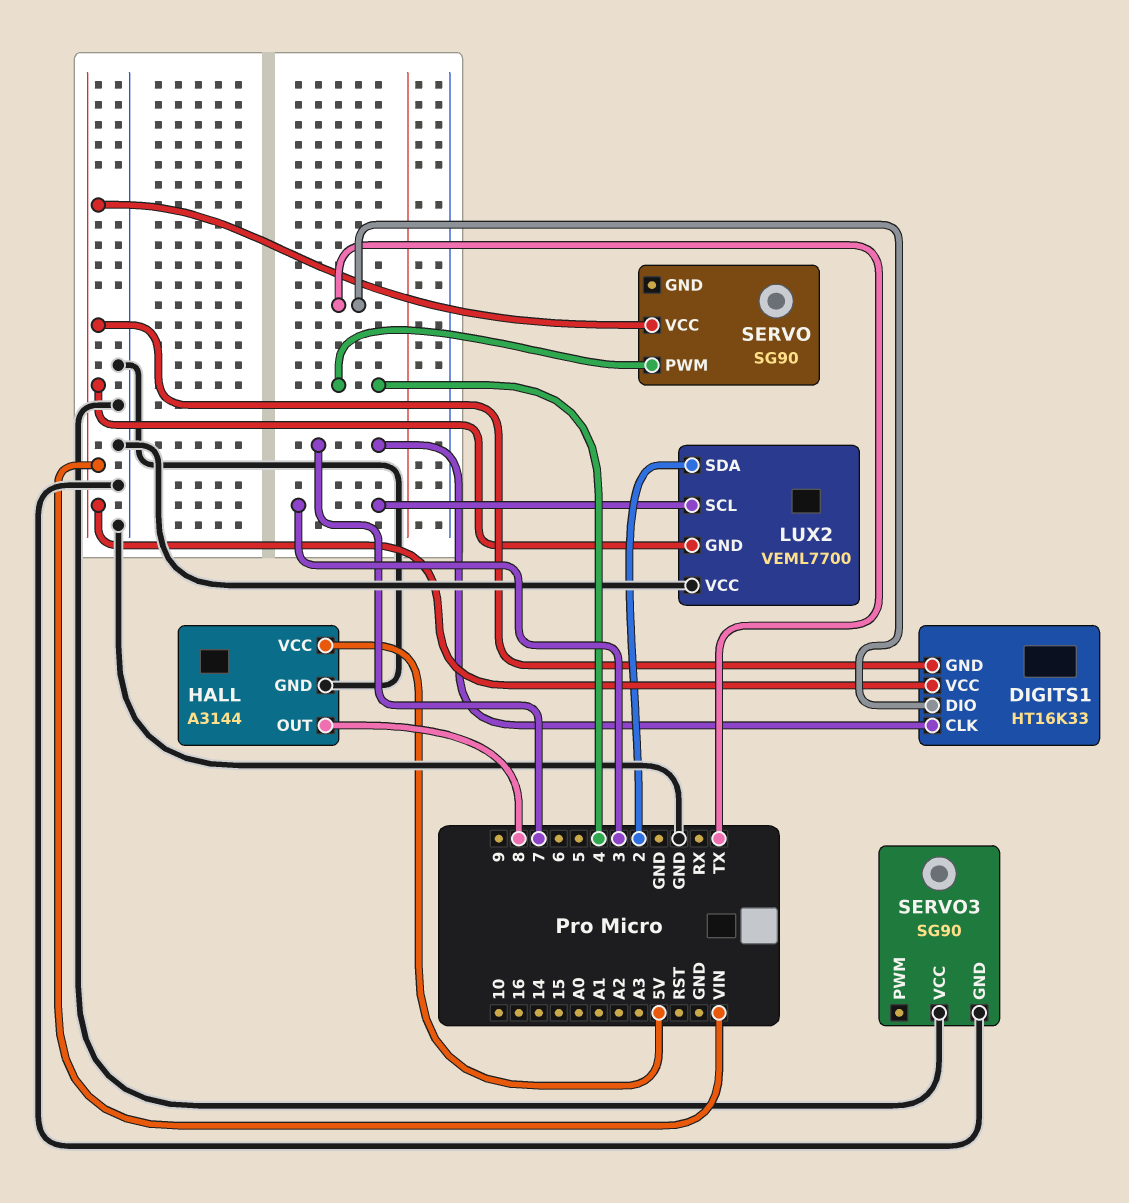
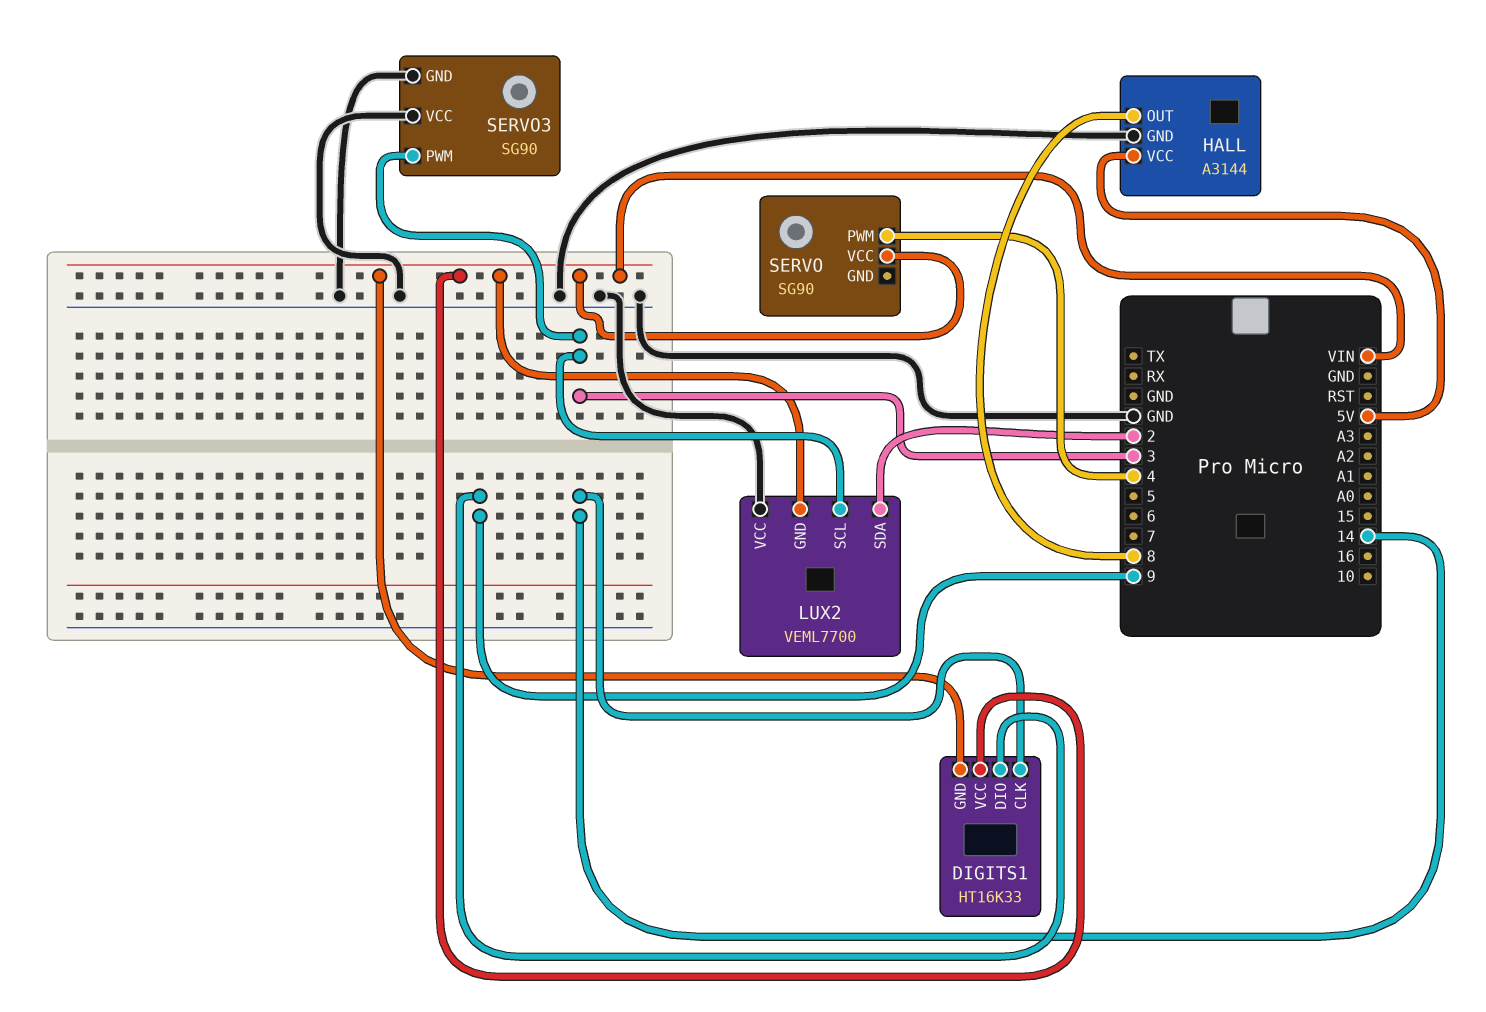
DIGITS1 pin CLK: 7 -> 14
DIGITS1 pin DIO: TX -> 9
SERVO3 pin PWM: none -> 3

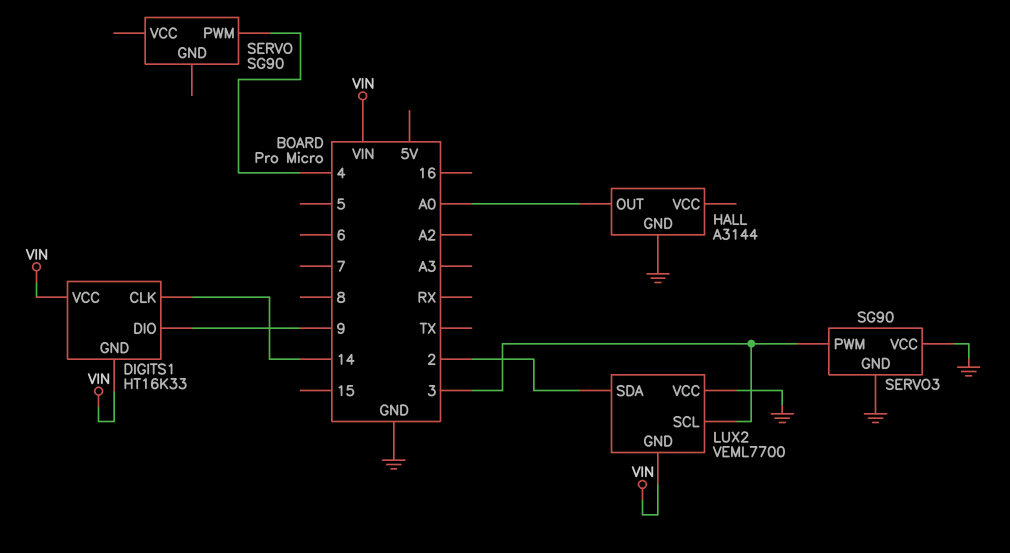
HALL pin OUT: 8 -> A0
HALL pin VCC: 5V -> none
SERVO pin VCC: VIN -> none

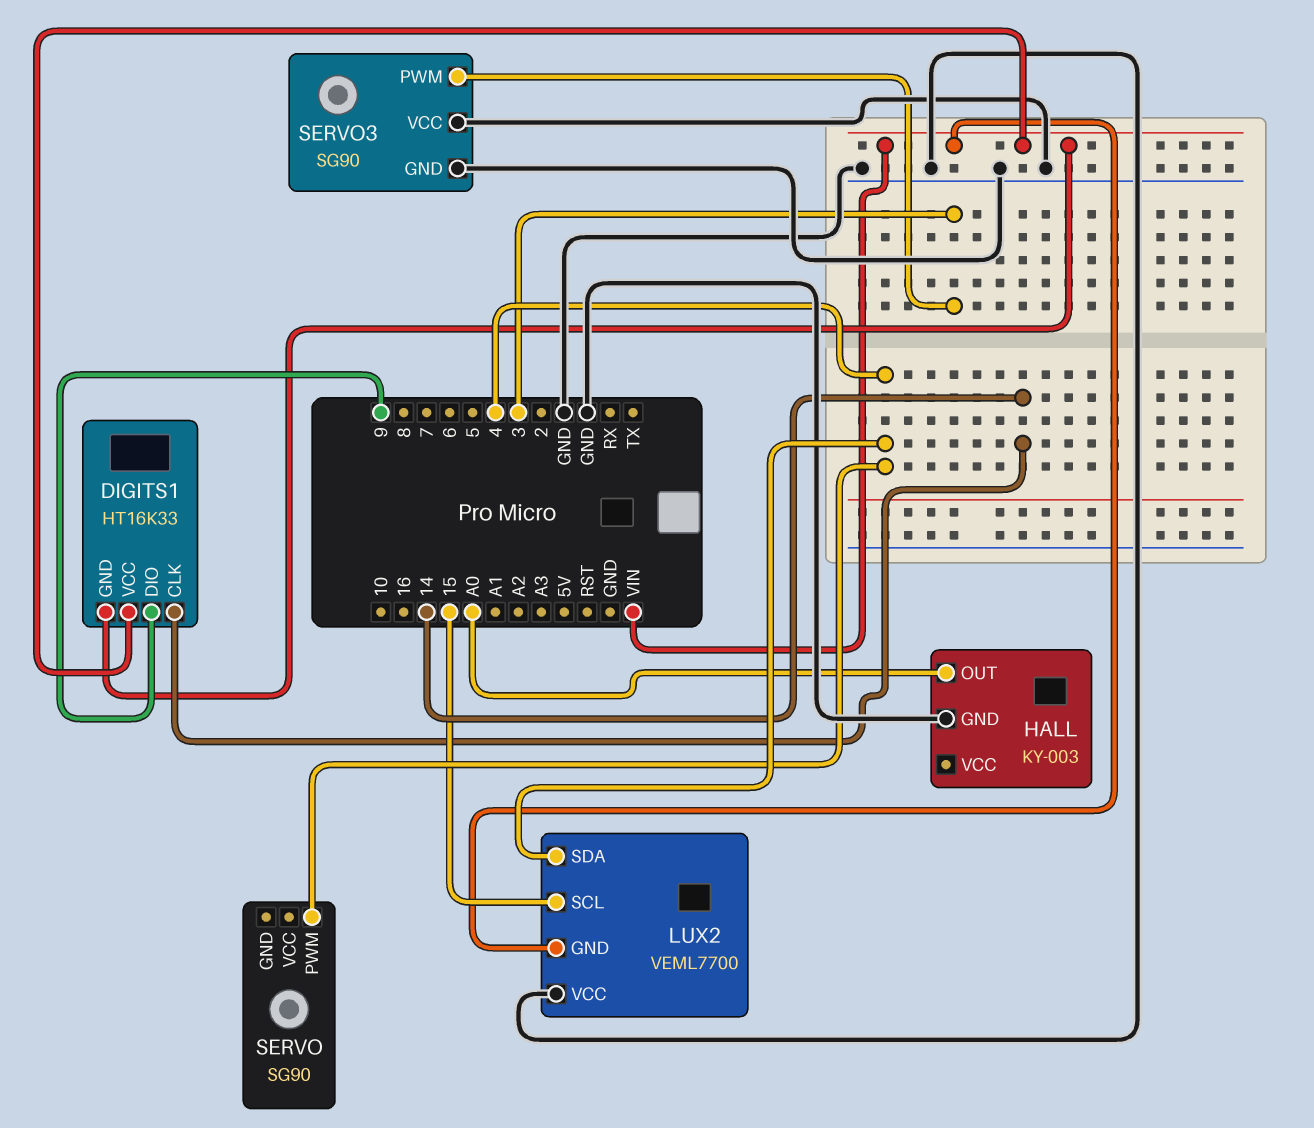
HALL: A3144 -> KY-003
LUX2 pin SCL: 3 -> 15
LUX2 pin SDA: 2 -> 4

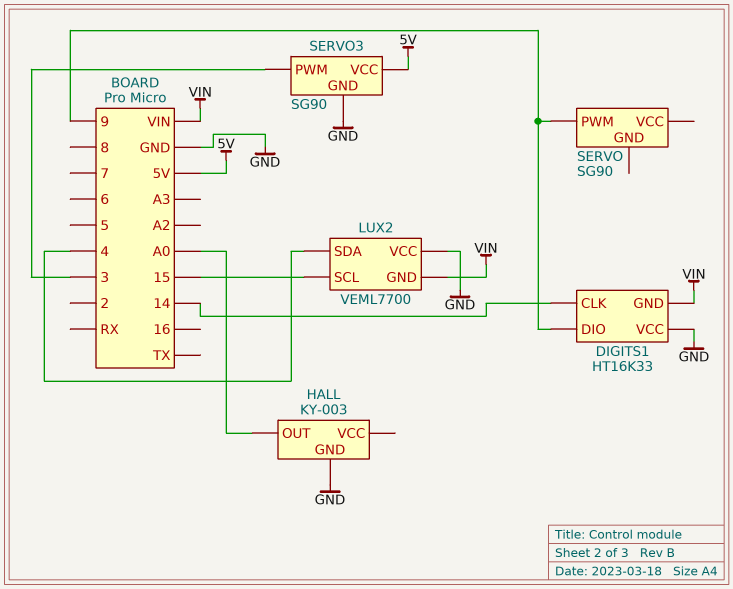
DIGITS1 pin VCC: VIN -> GND
SERVO pin PWM: 4 -> 9
SERVO3 pin VCC: GND -> 5V

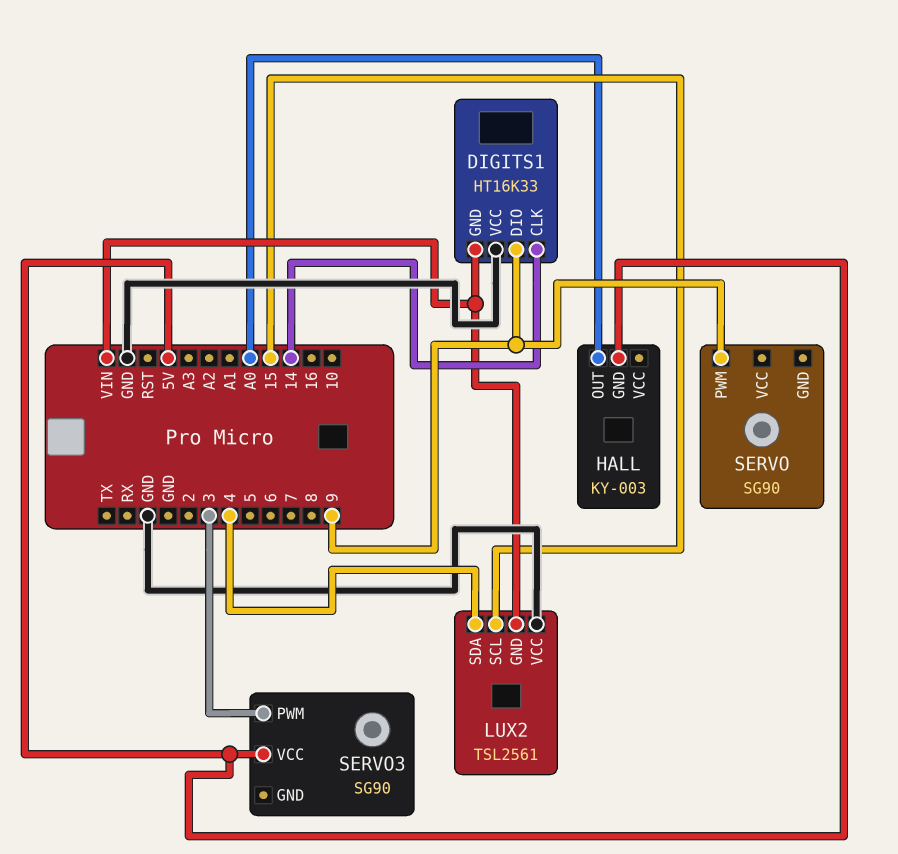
HALL pin GND: GND -> 5V
LUX2: VEML7700 -> TSL2561
SERVO3 pin GND: GND -> none

